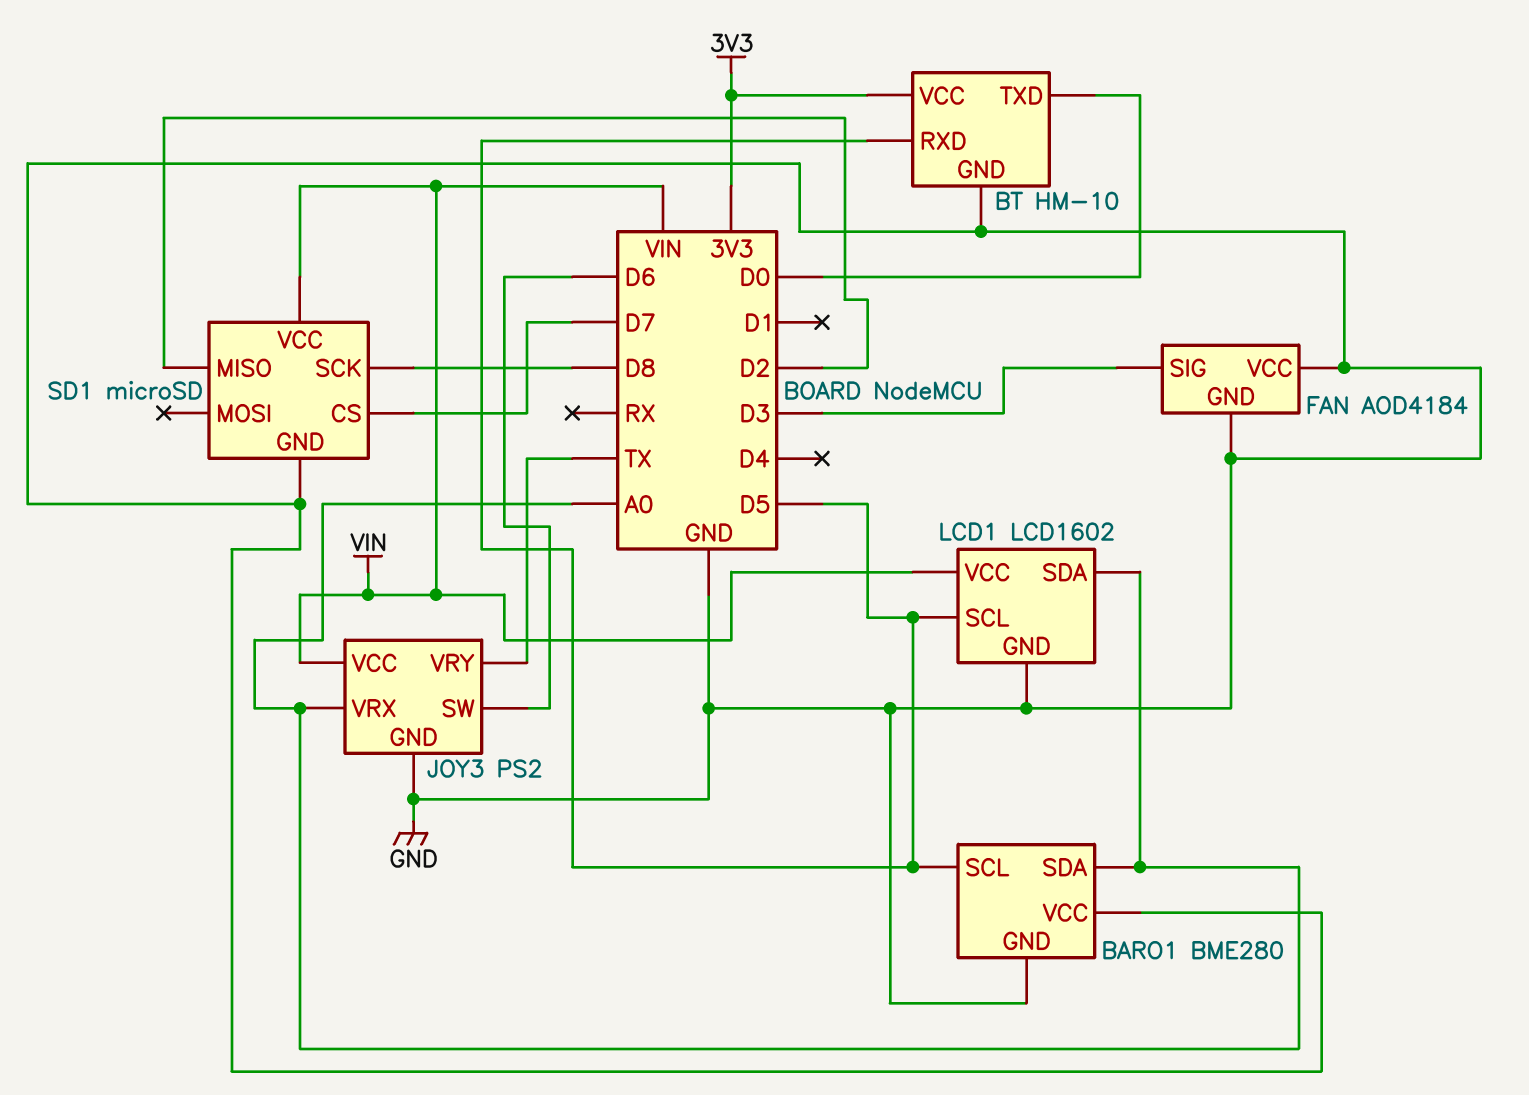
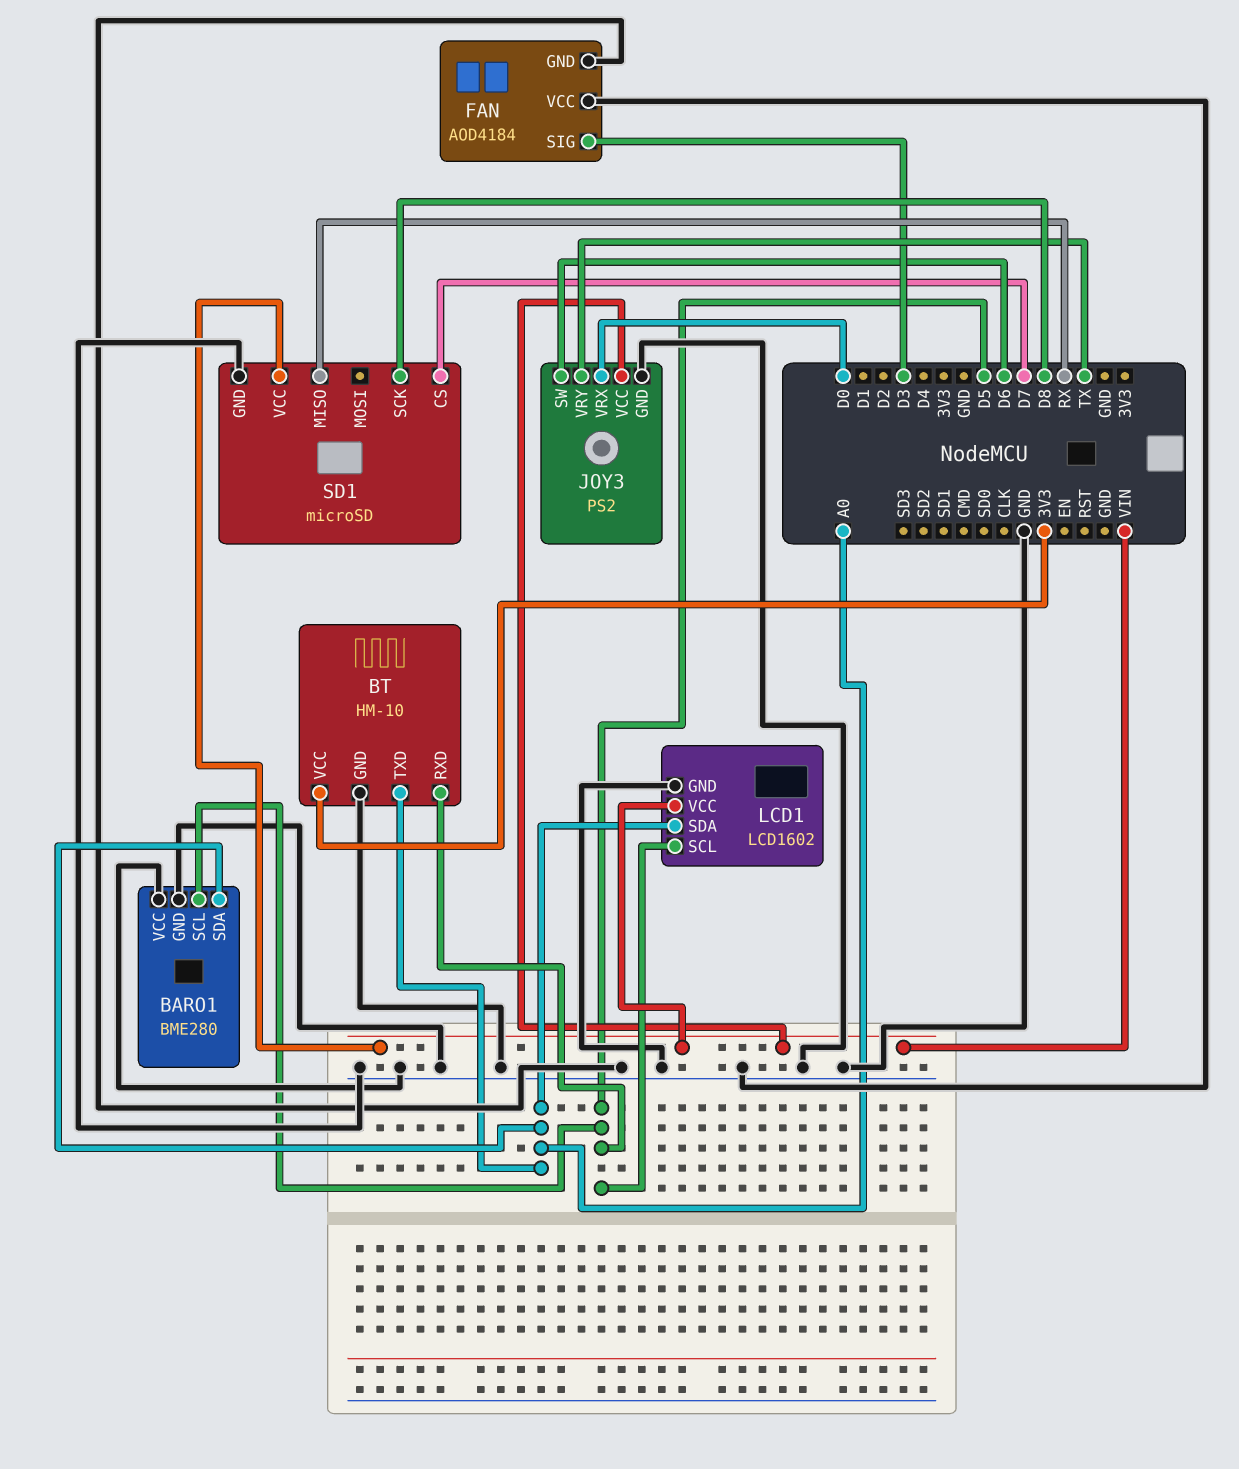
BT pin TXD: D0 -> A0
JOY3 pin VRX: A0 -> D0
SD1 pin MISO: D2 -> RX

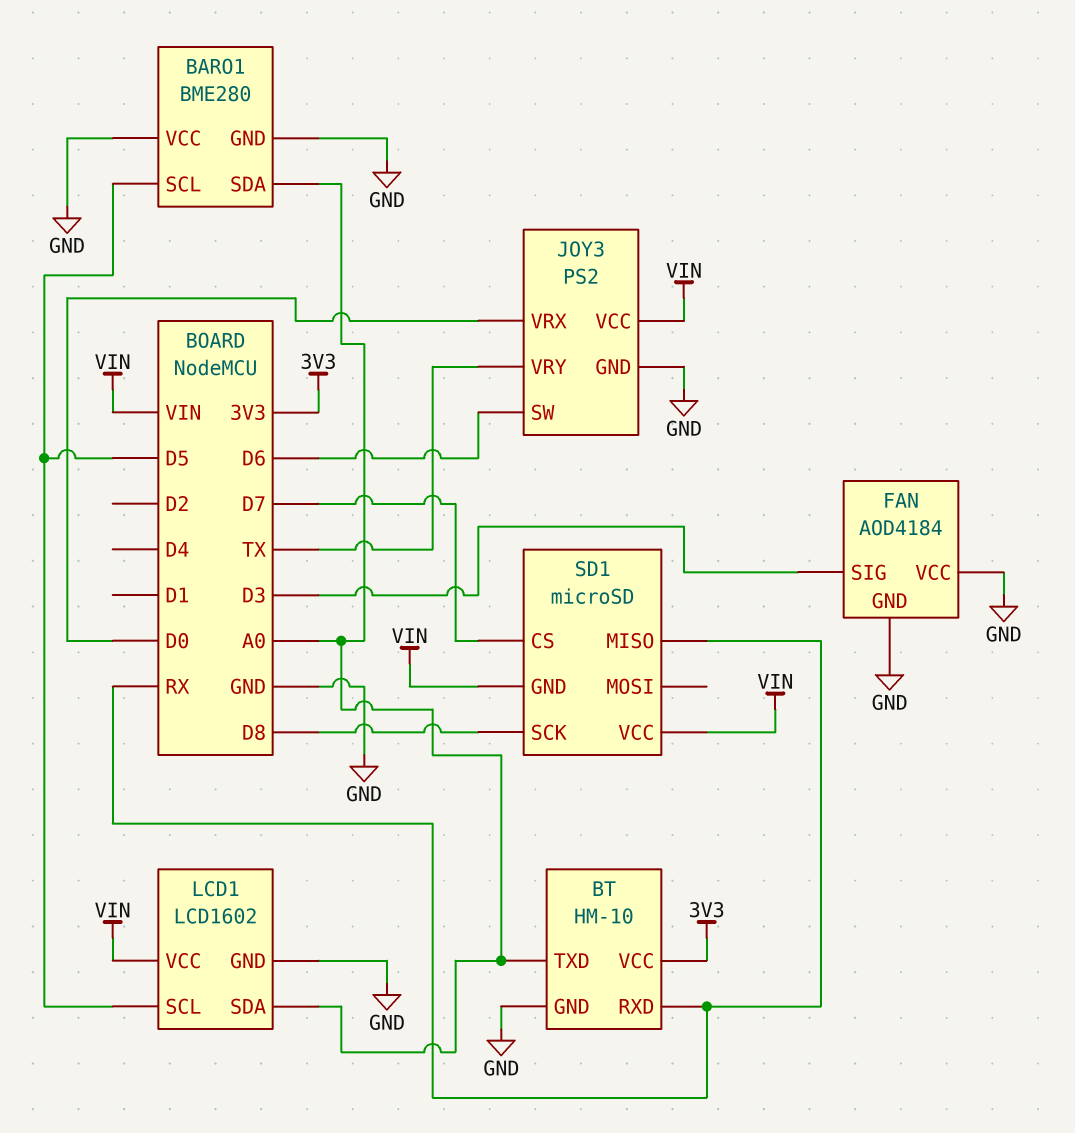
BT pin RXD: D5 -> RX
SD1 pin GND: GND -> VIN

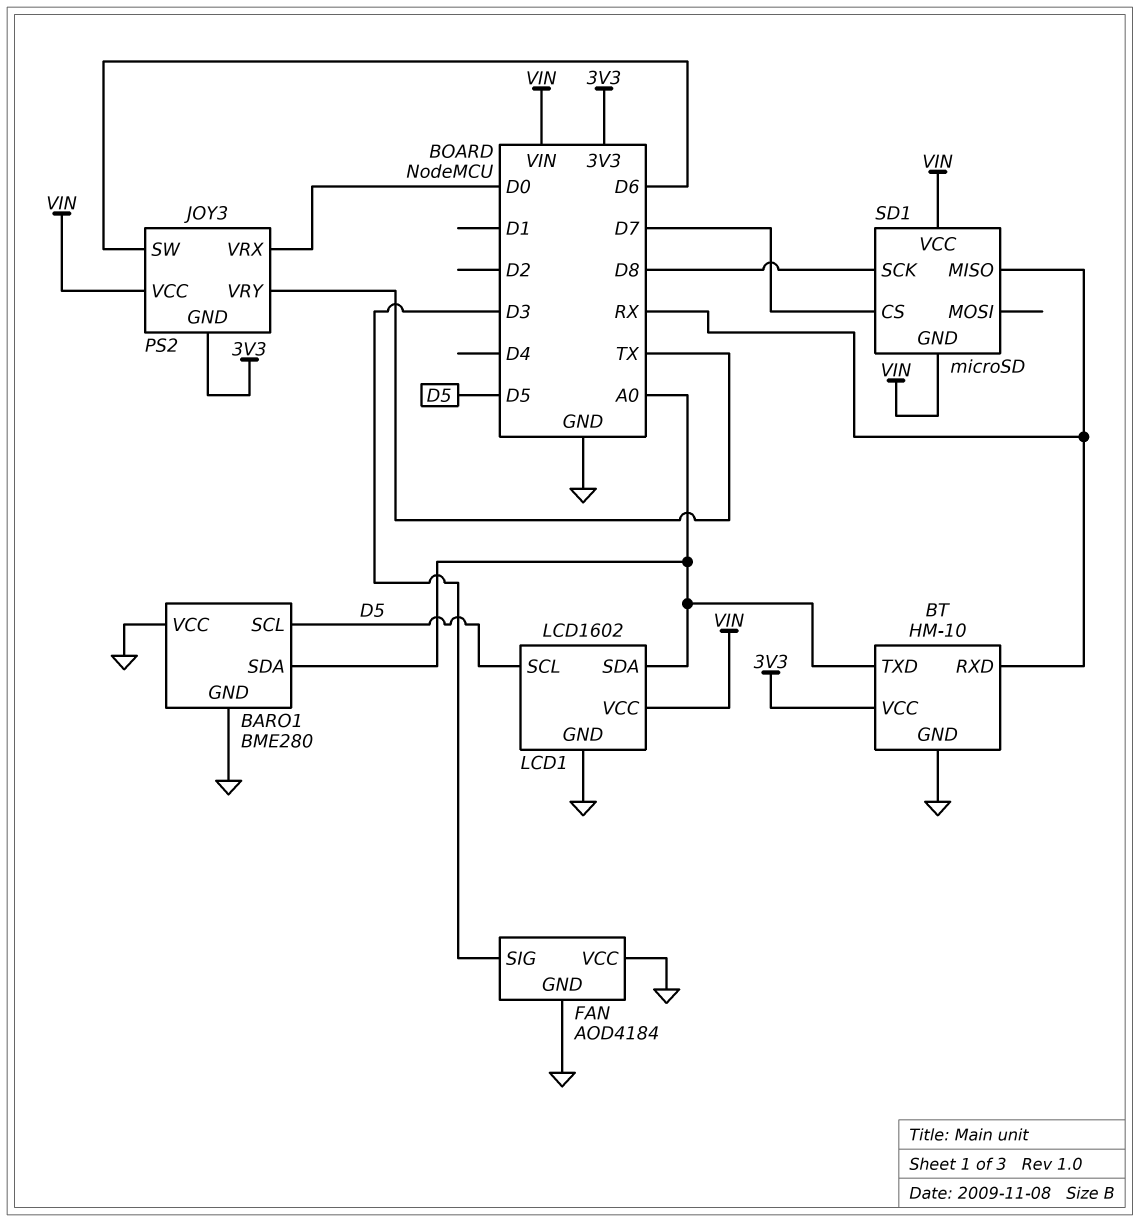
JOY3 pin GND: GND -> 3V3

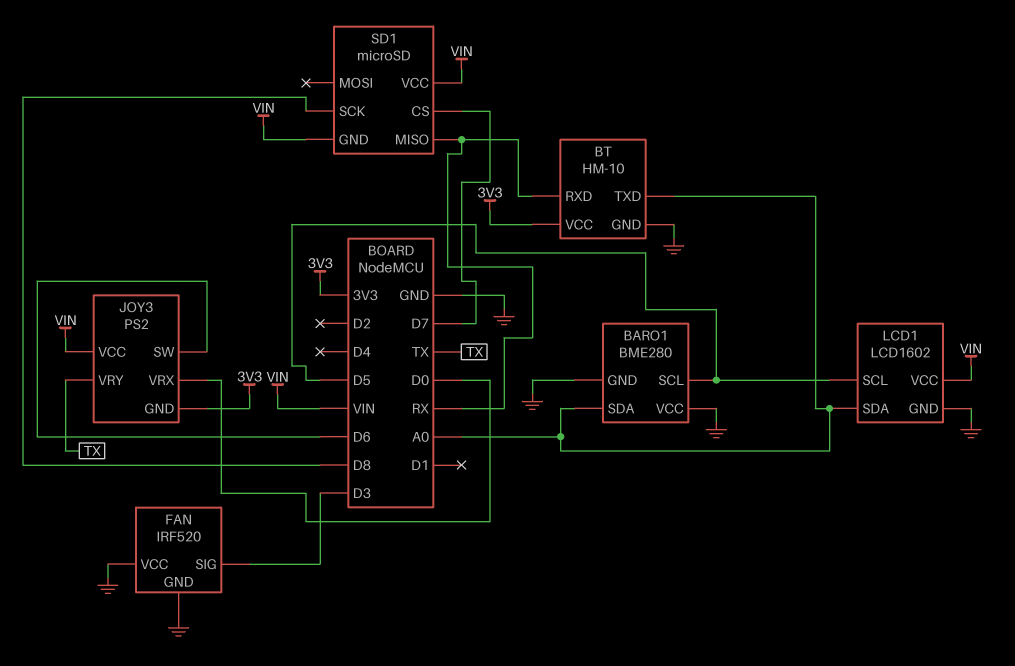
FAN: AOD4184 -> IRF520

